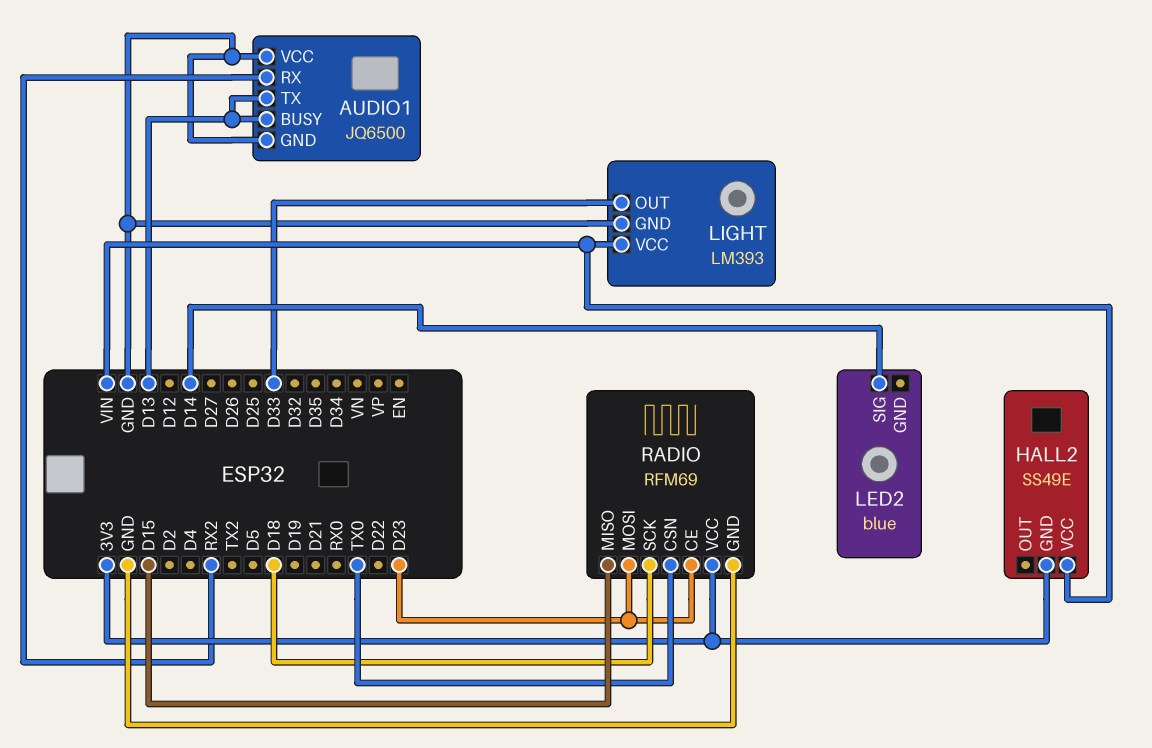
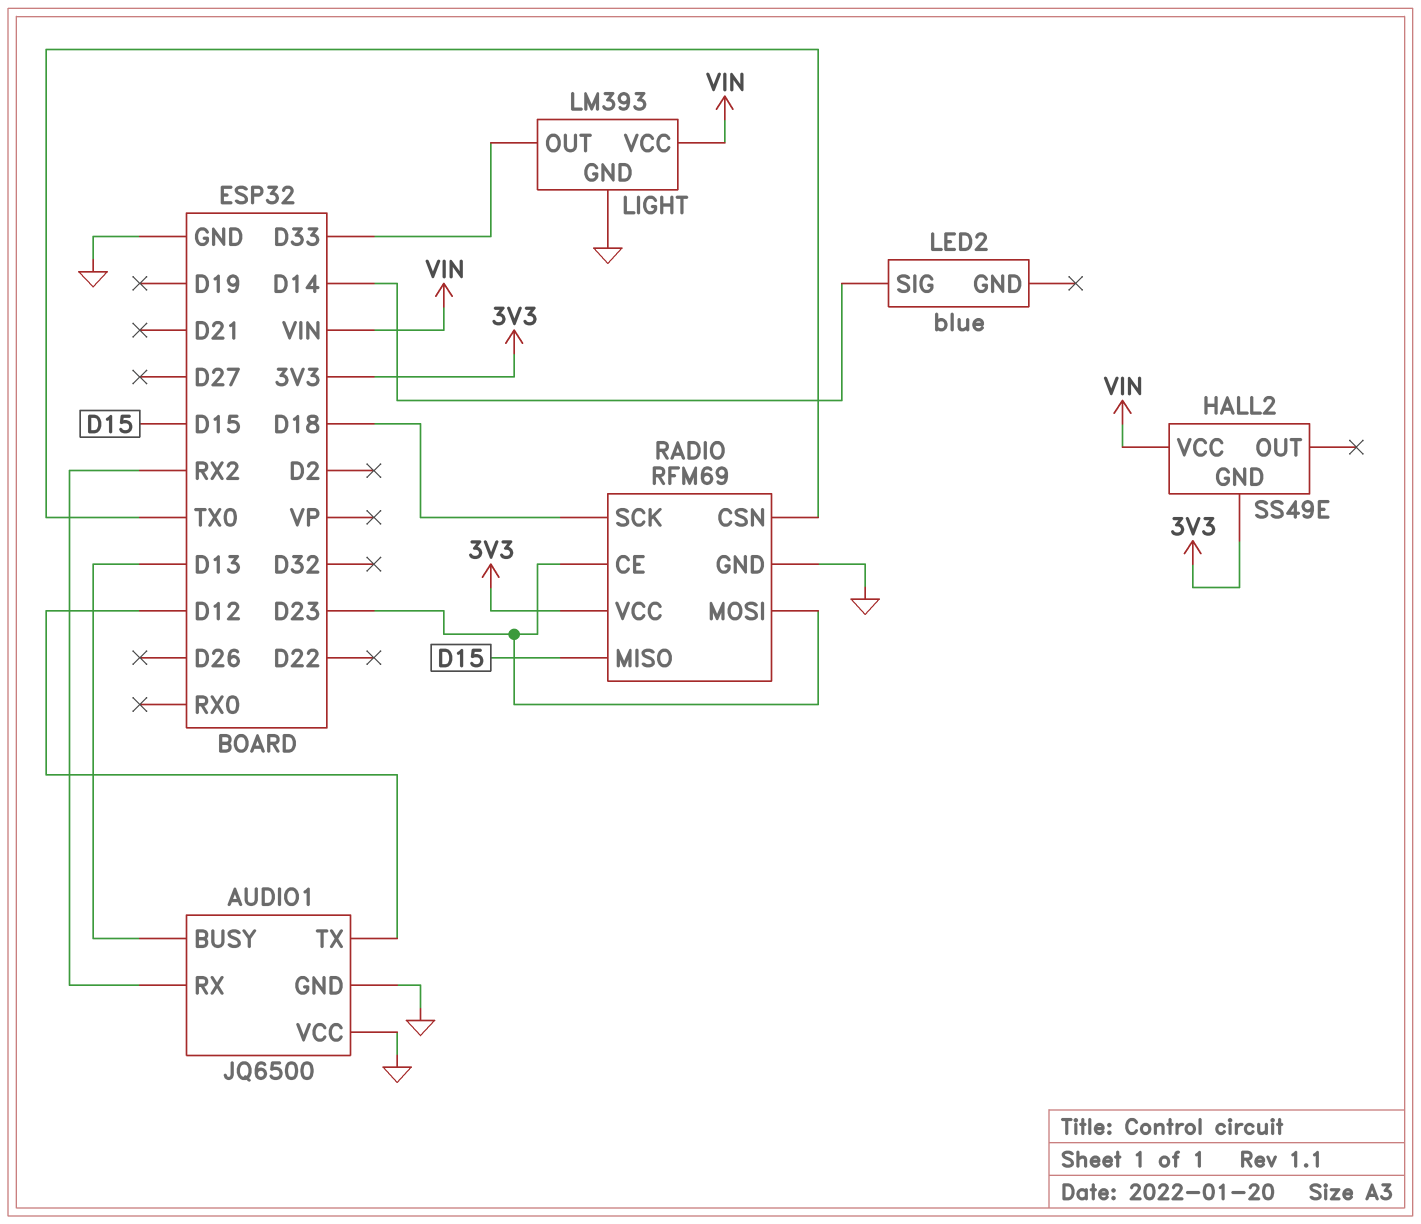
AUDIO1 pin TX: D13 -> D12

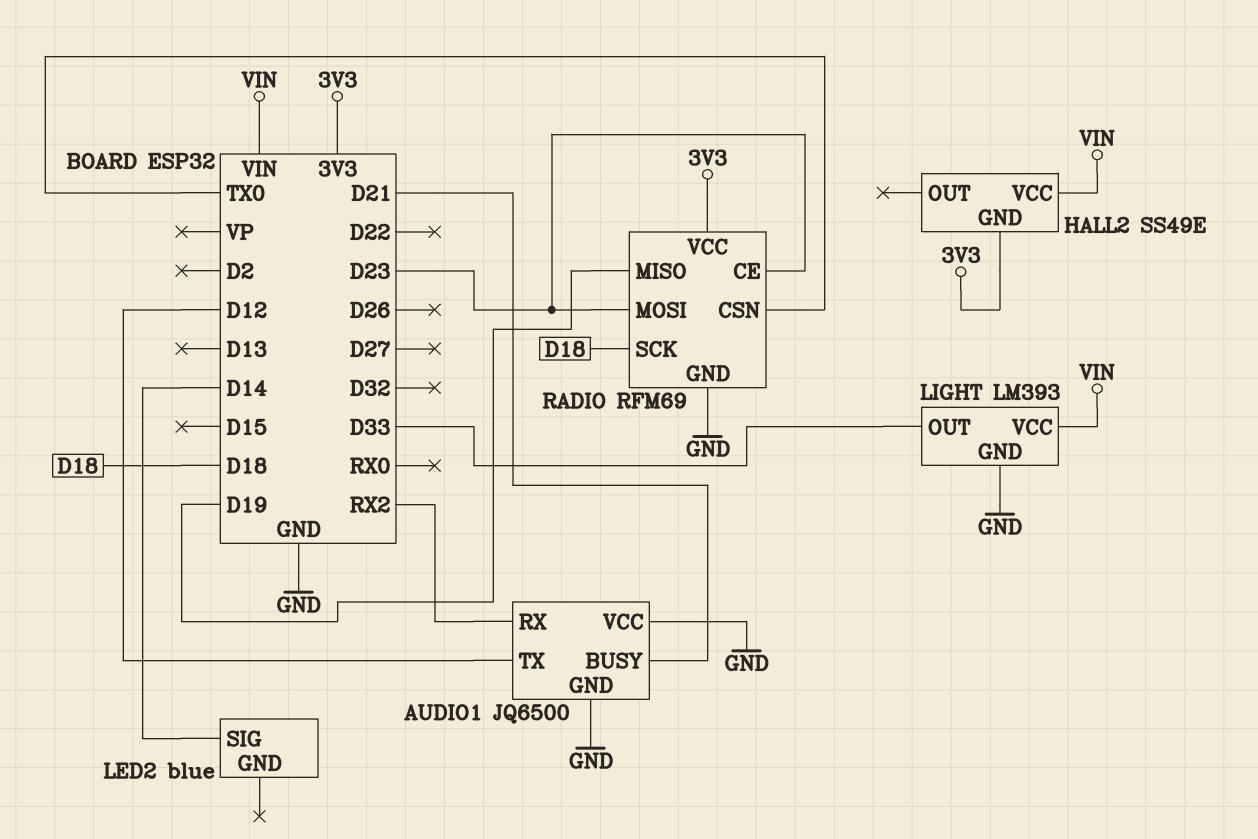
AUDIO1 pin BUSY: D13 -> D21
RADIO pin MISO: D15 -> D19

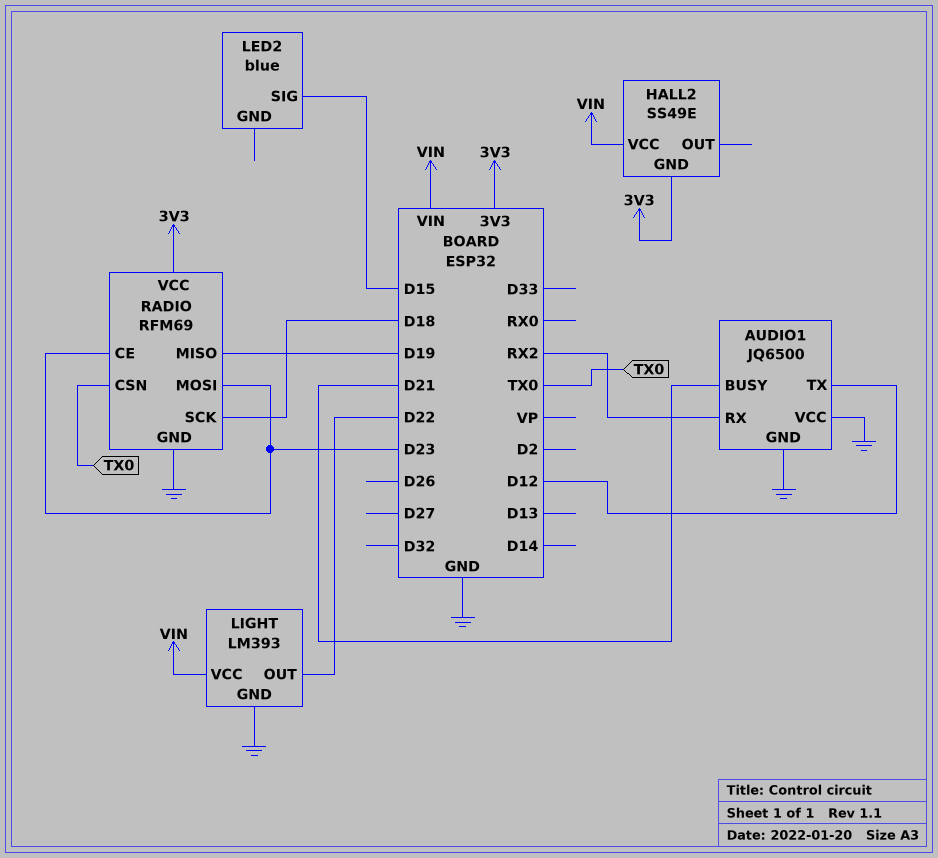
LED2 pin SIG: D14 -> D15
LIGHT pin OUT: D33 -> D22

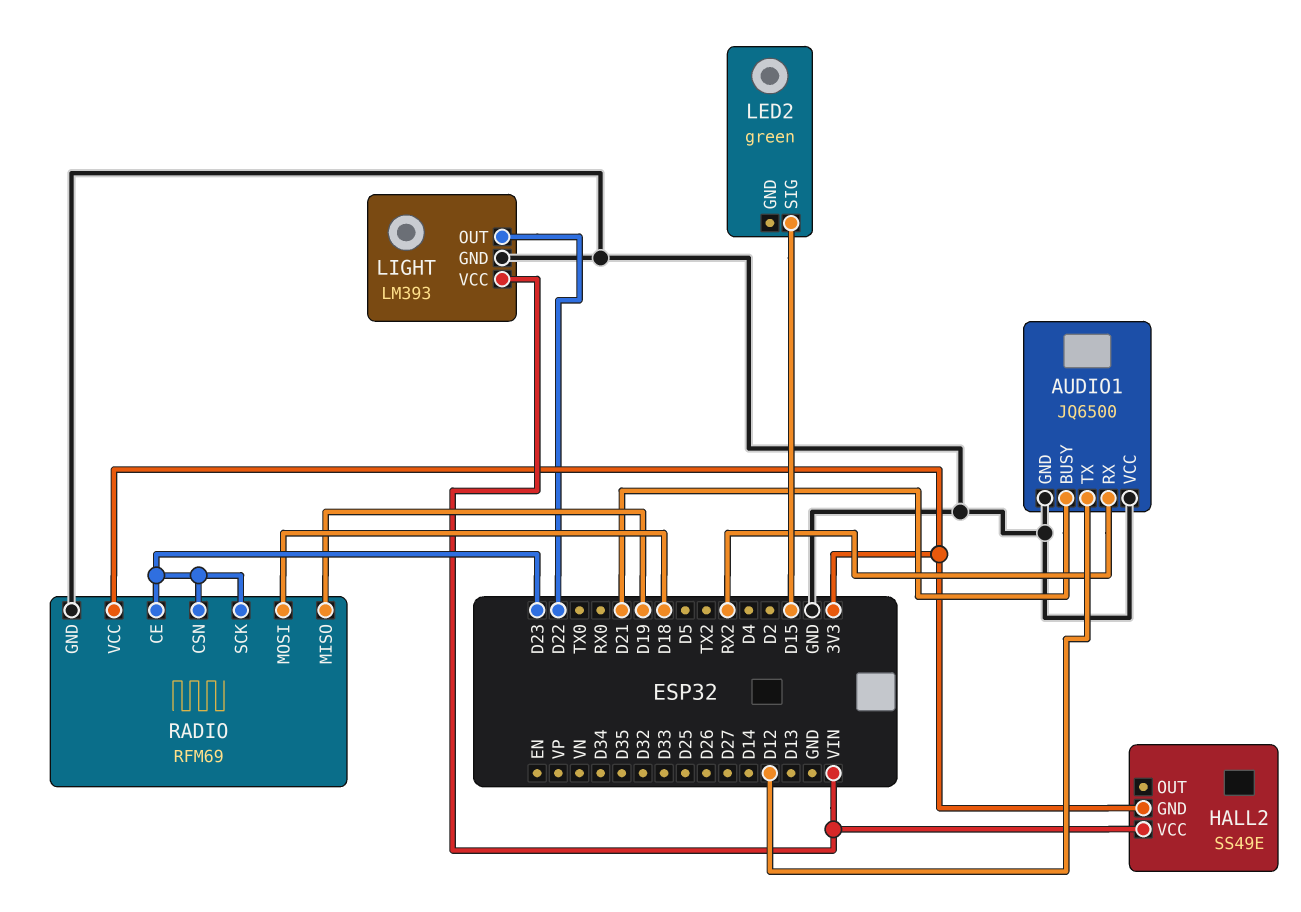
LED2: blue -> green
RADIO pin CSN: TX0 -> D23
RADIO pin MOSI: D23 -> D18
RADIO pin SCK: D18 -> D23

